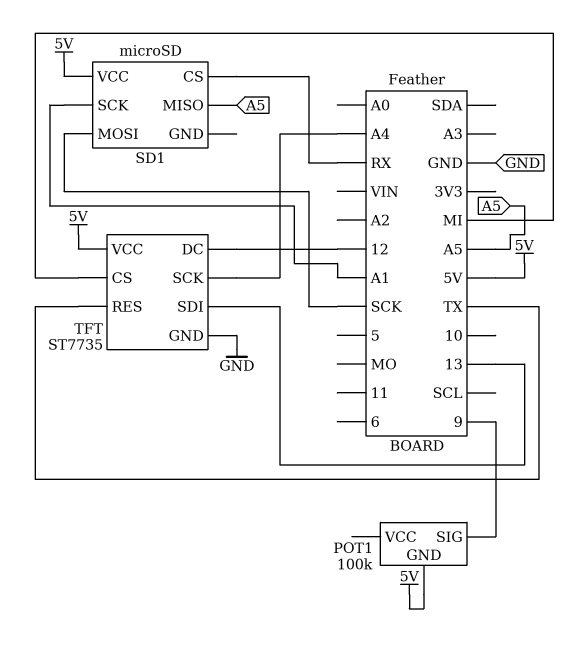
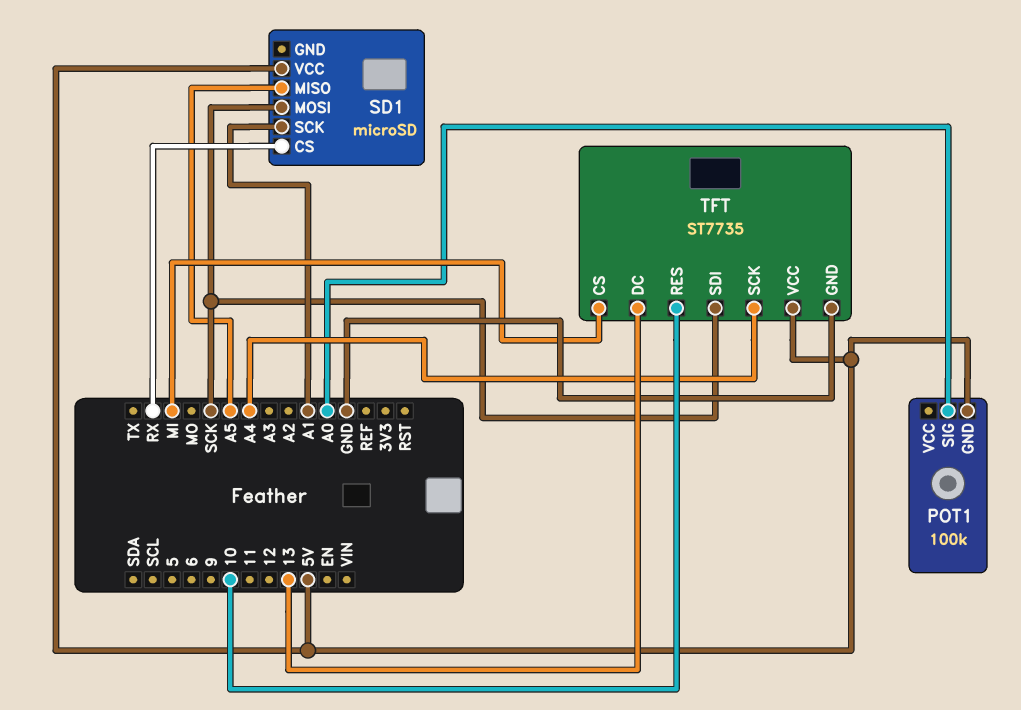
POT1 pin SIG: 9 -> A0
TFT pin DC: 12 -> 13
TFT pin RES: TX -> 10
TFT pin SDI: 13 -> SCK

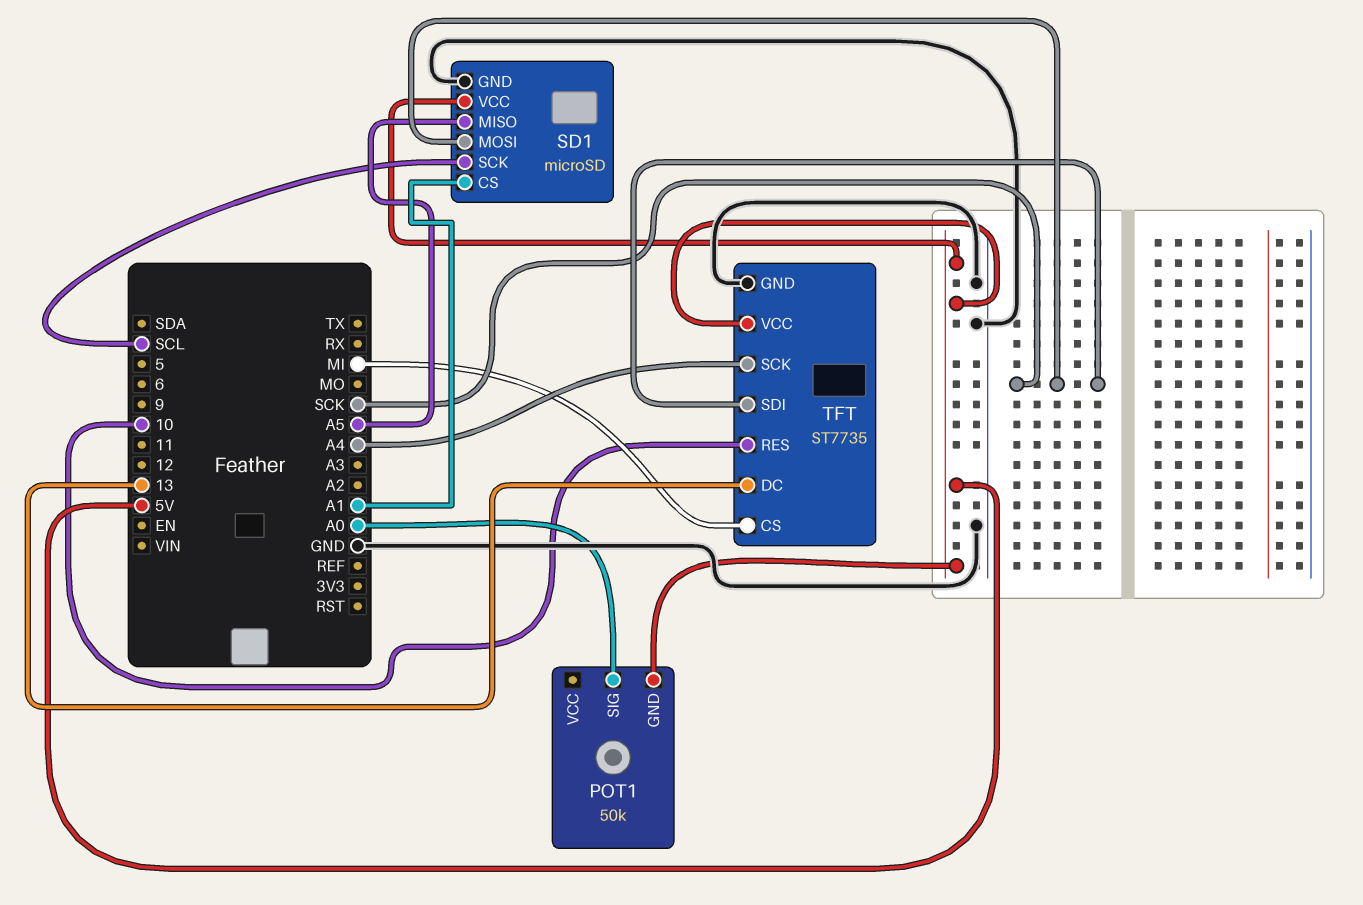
POT1: 100k -> 50k
SD1 pin CS: RX -> A1
SD1 pin GND: none -> GND
SD1 pin SCK: A1 -> SCL

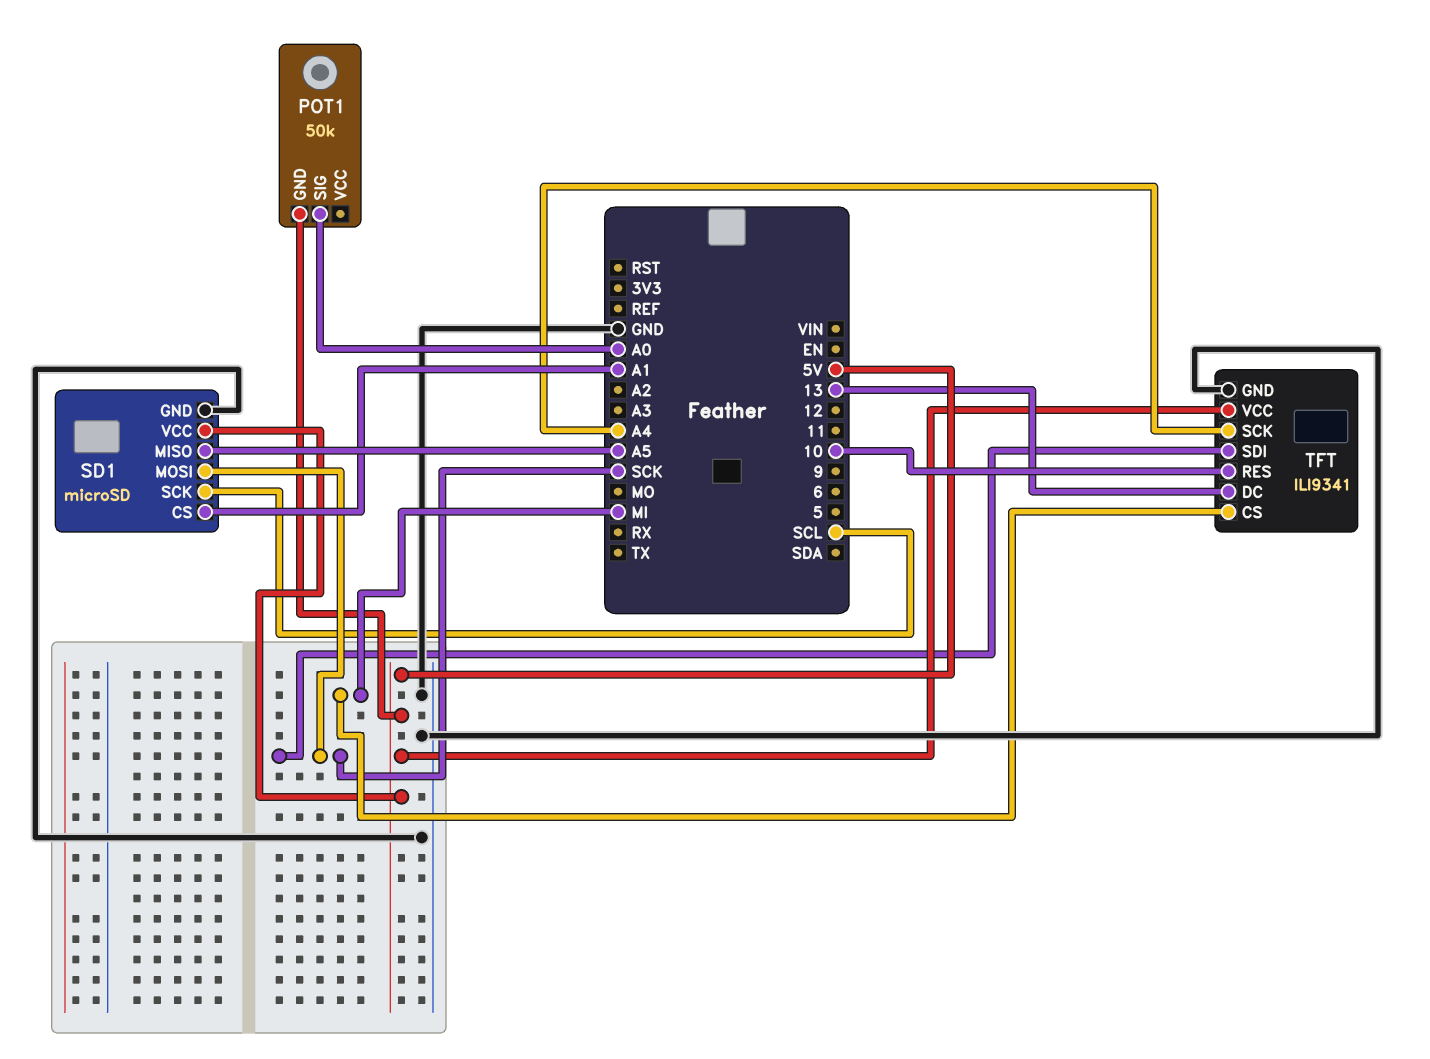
TFT: ST7735 -> ILI9341

